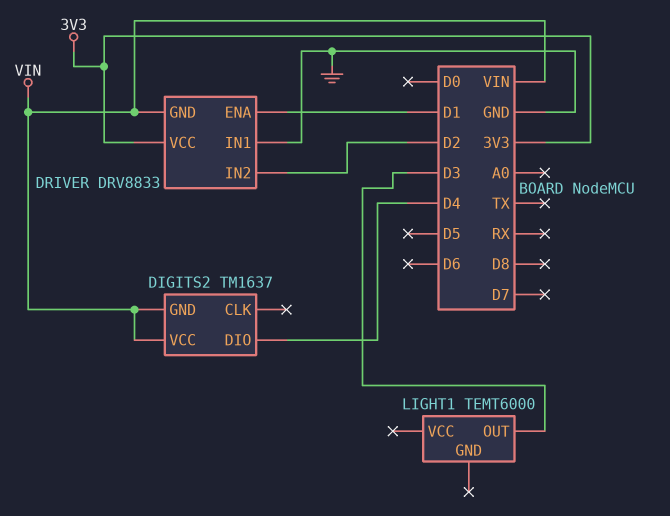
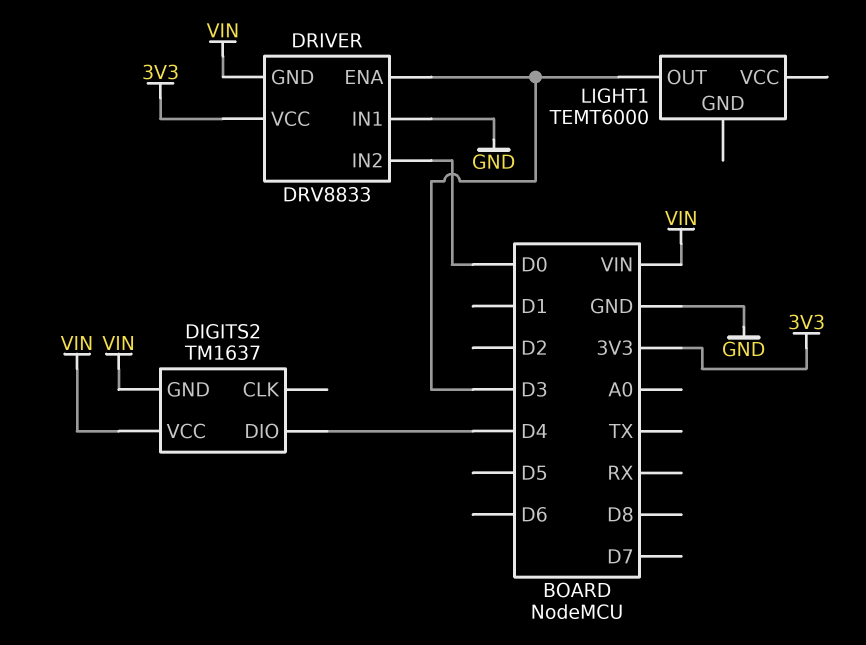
DRIVER pin ENA: D1 -> D3
DRIVER pin IN2: D2 -> D0

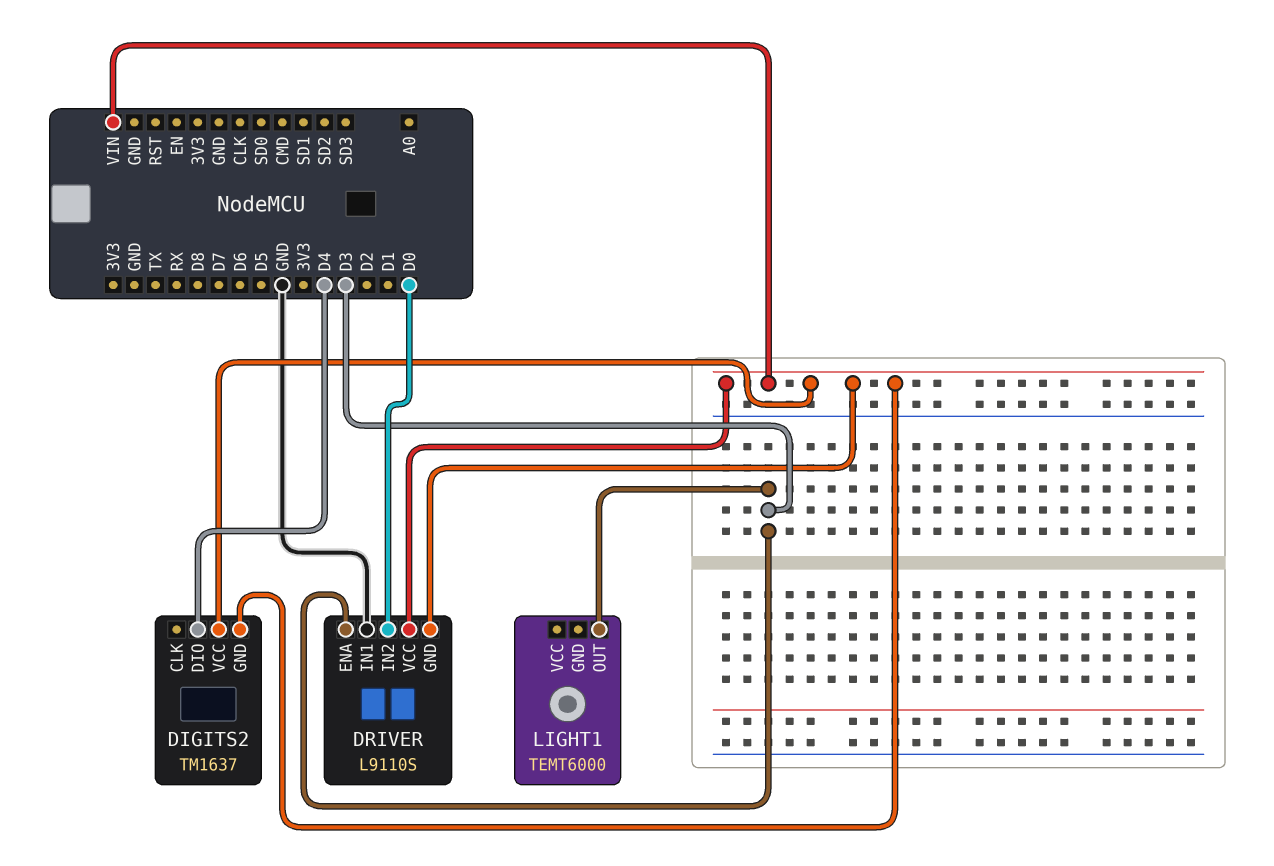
DRIVER: DRV8833 -> L9110S
DRIVER pin VCC: 3V3 -> VIN

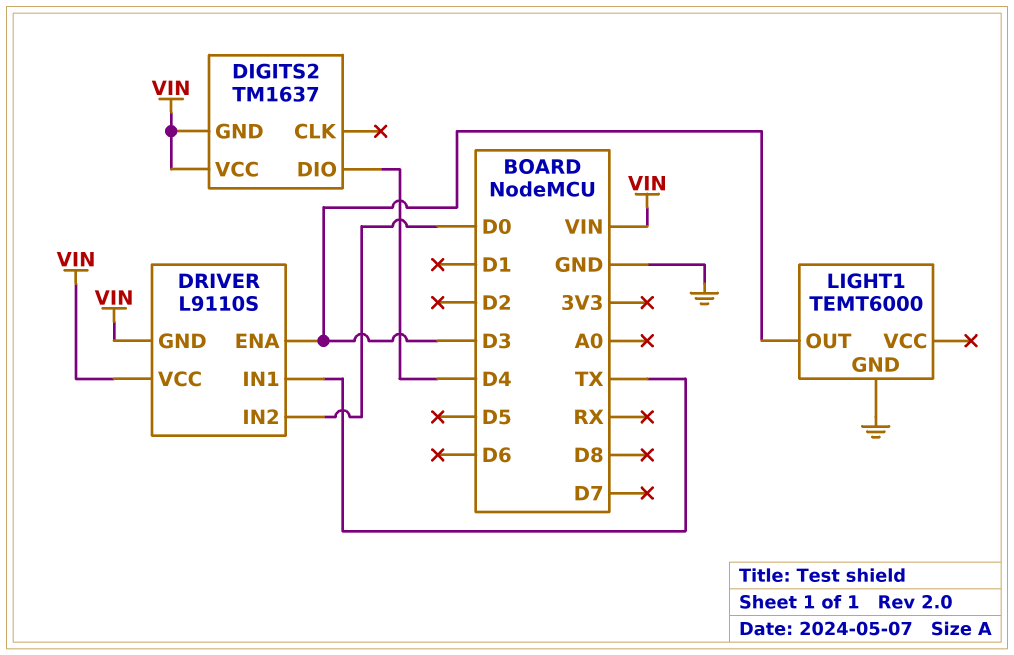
DRIVER pin IN1: GND -> TX
LIGHT1 pin GND: none -> GND

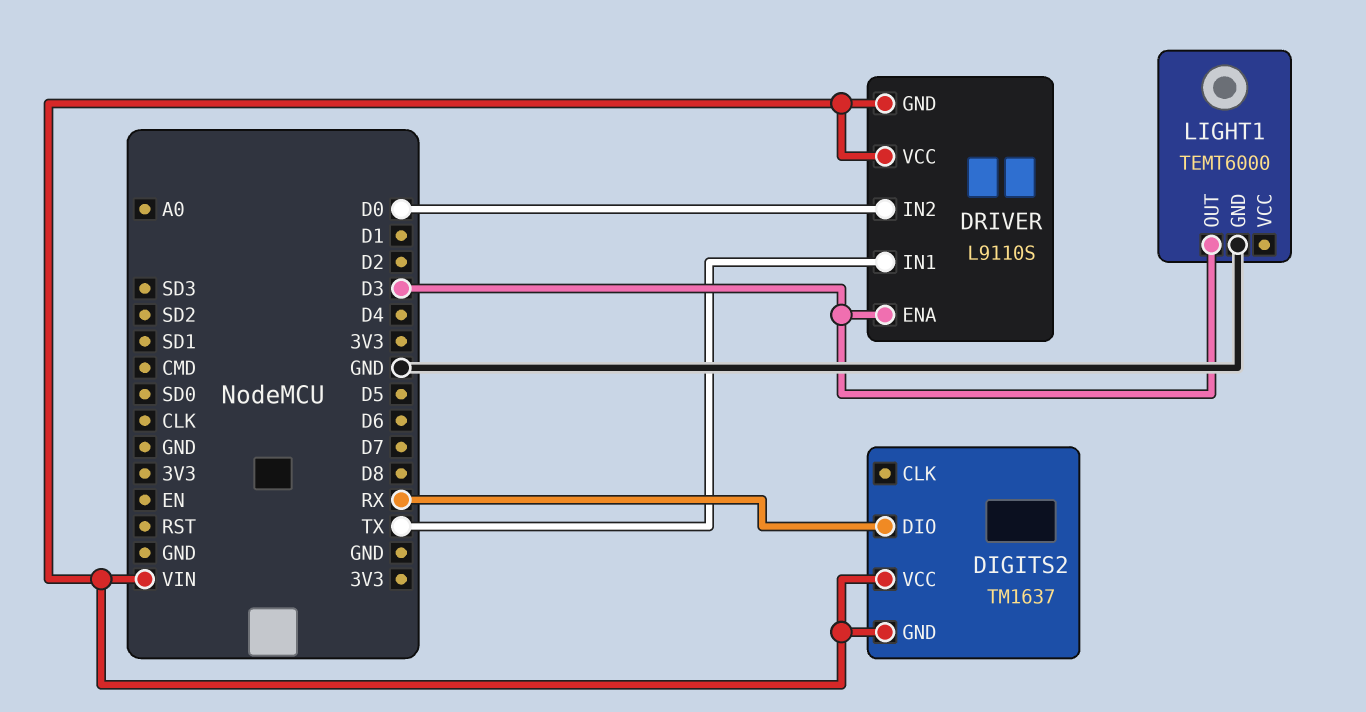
DIGITS2 pin DIO: D4 -> RX

